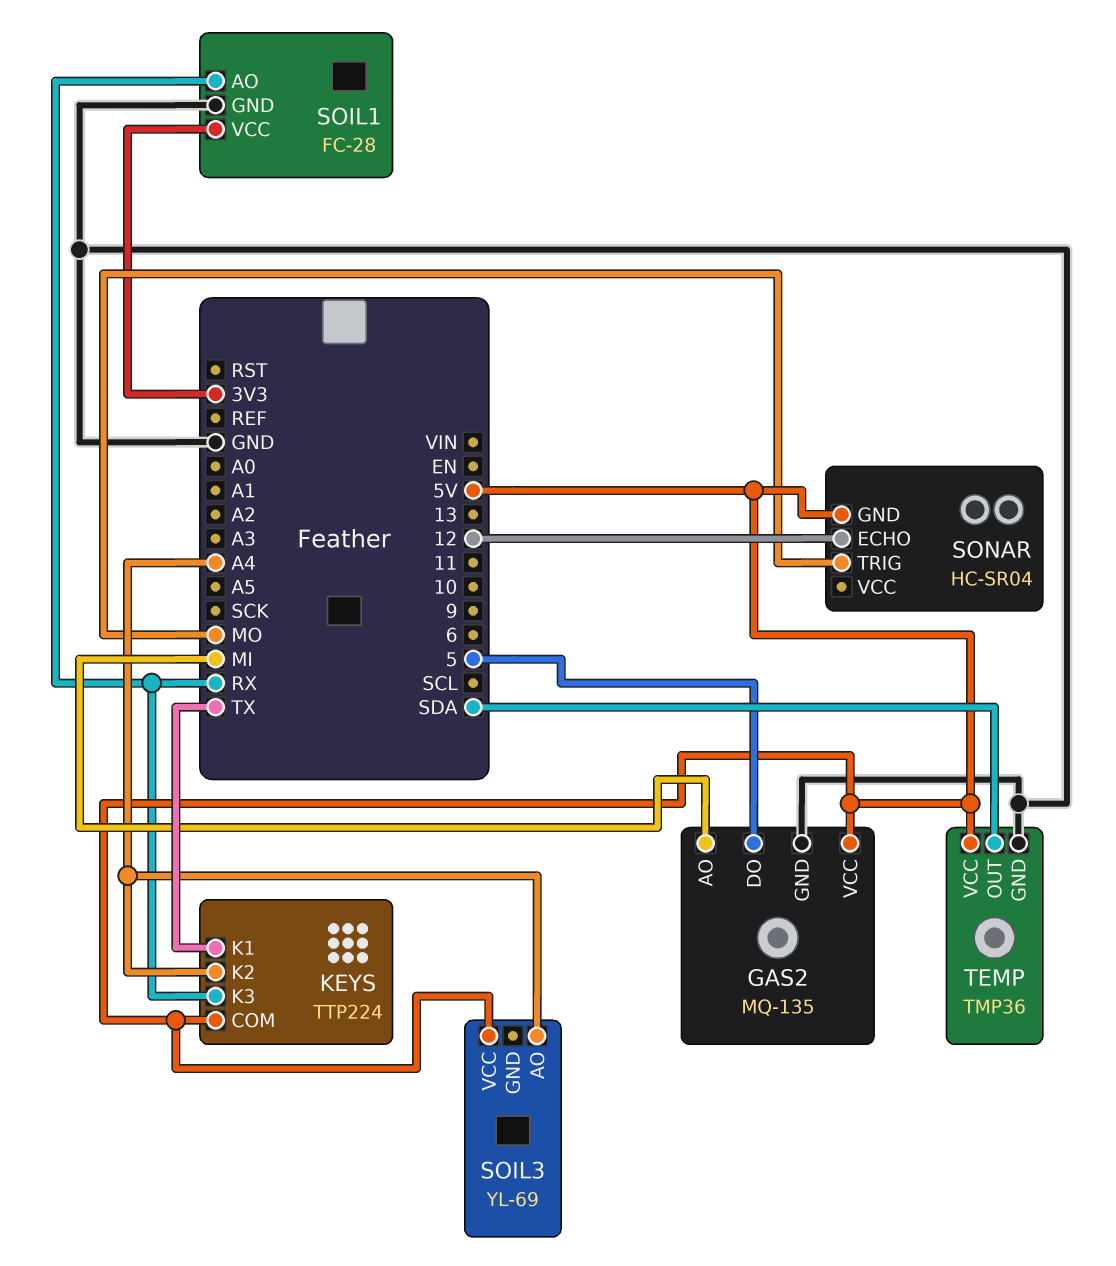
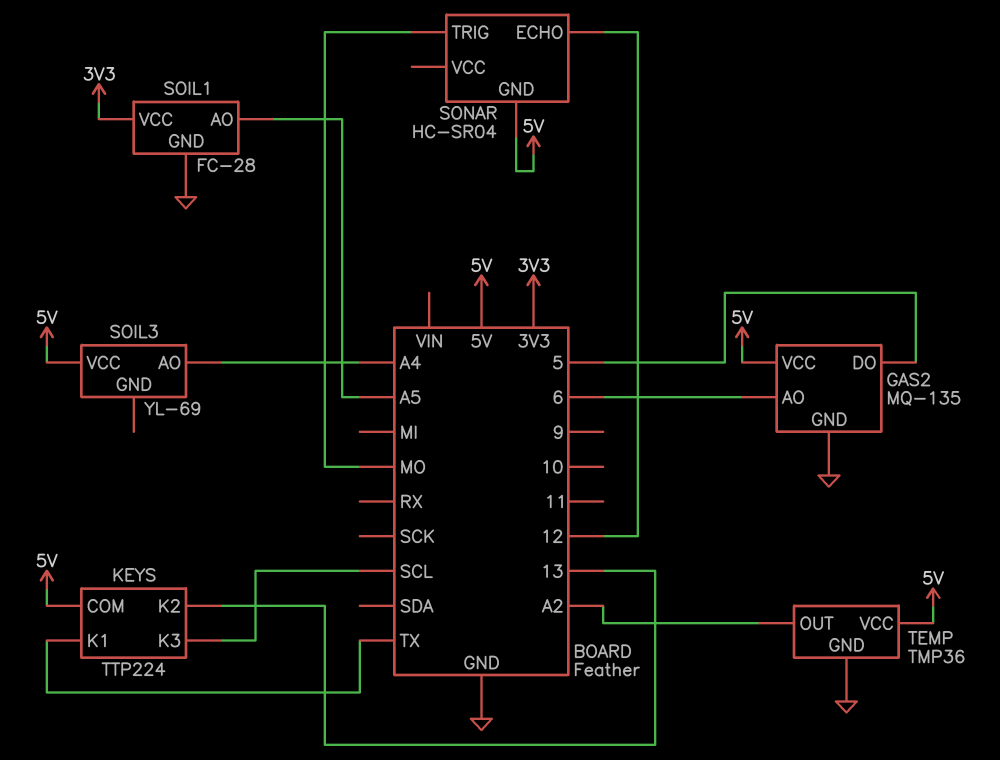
GAS2 pin AO: MI -> 6
KEYS pin K2: A4 -> 13
KEYS pin K3: RX -> SCL
SOIL1 pin AO: RX -> A5
TEMP pin OUT: SDA -> A2

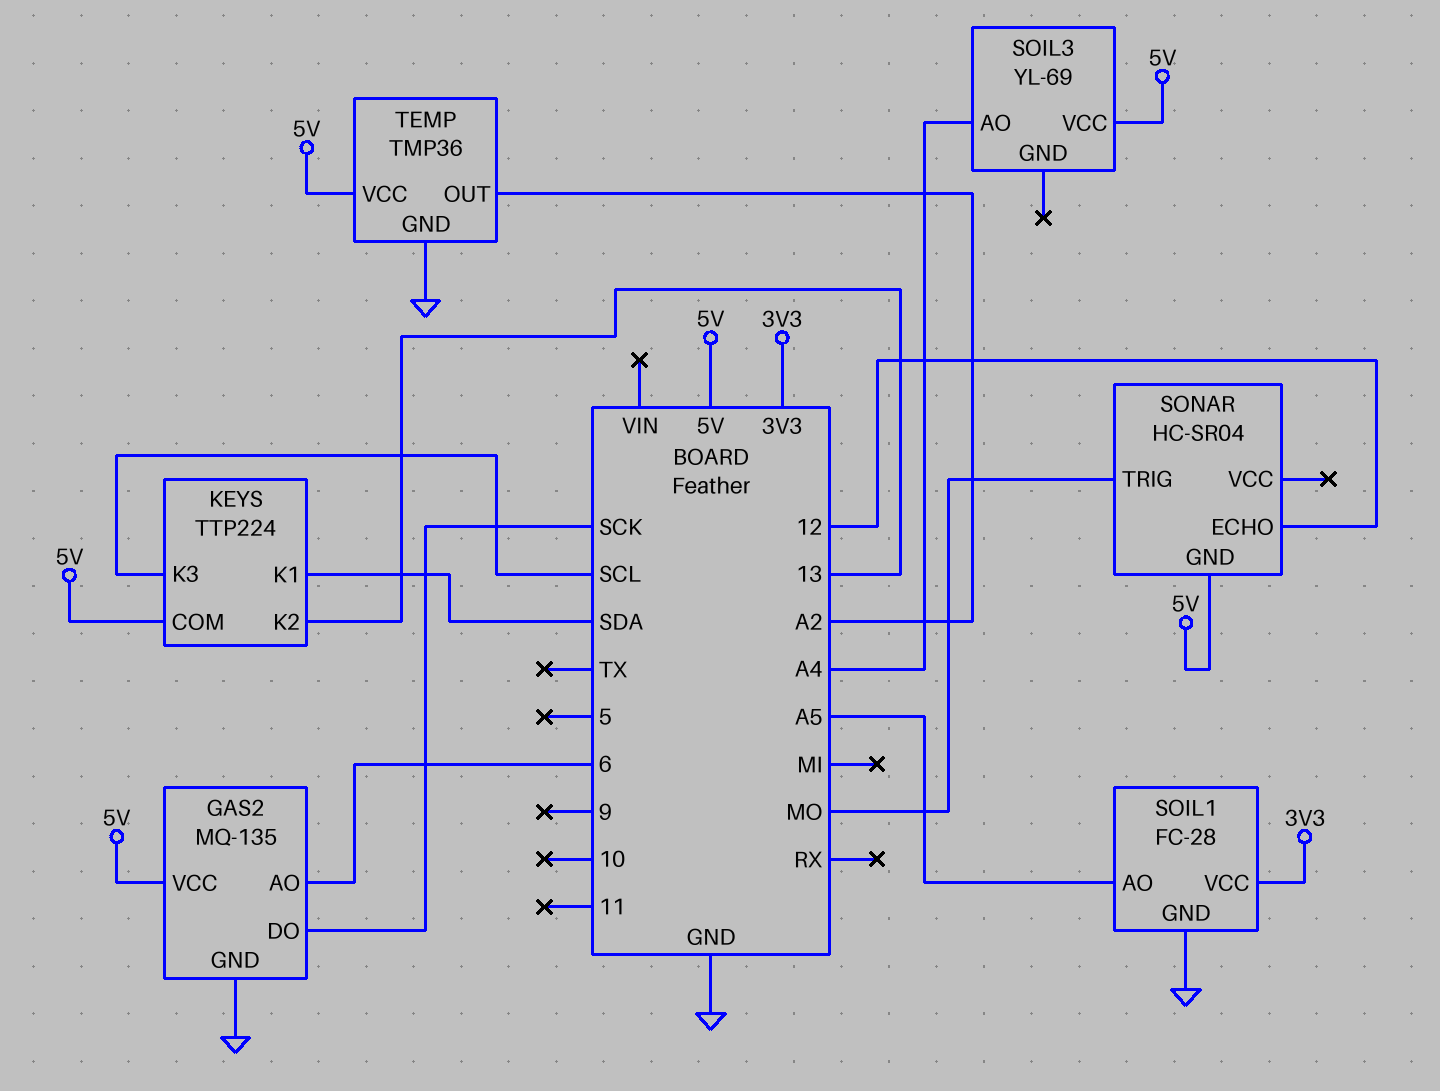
GAS2 pin DO: 5 -> SCK
KEYS pin K1: TX -> SDA

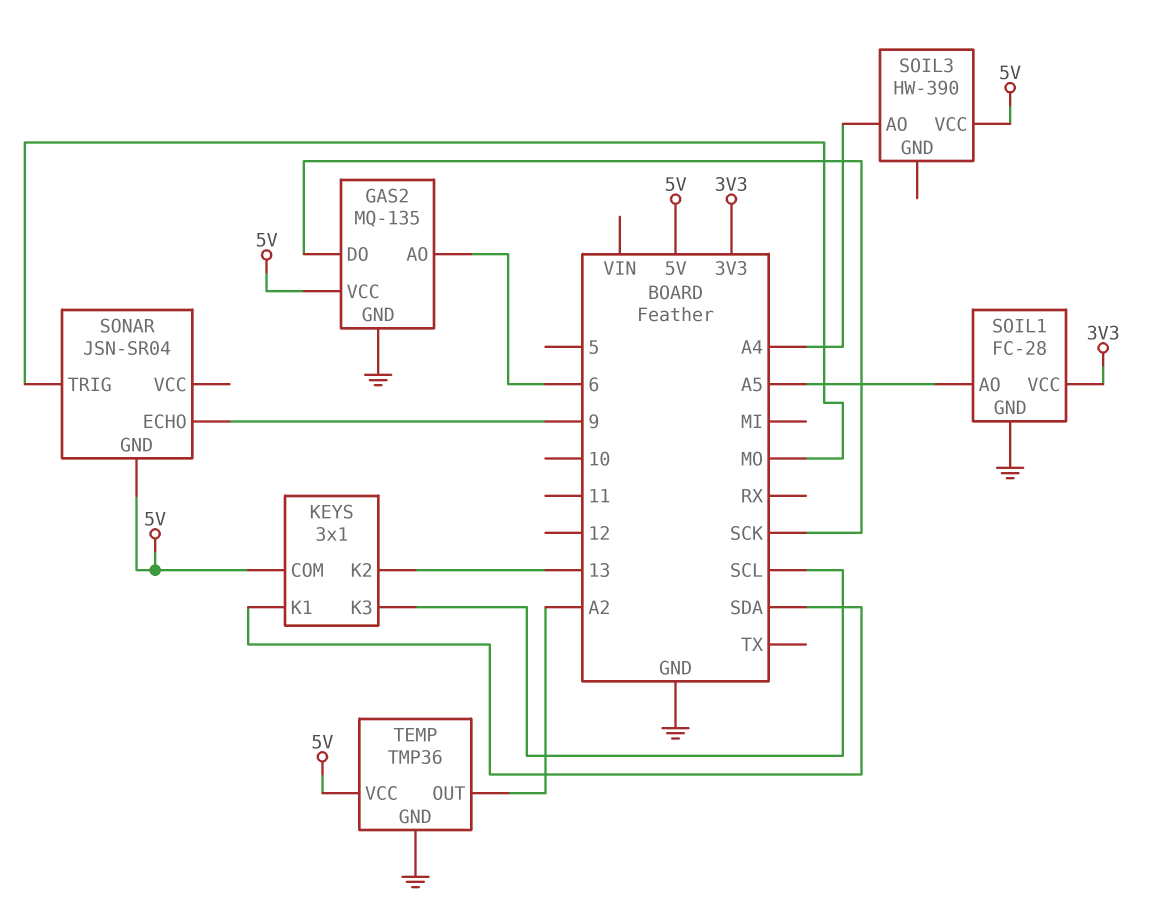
KEYS: TTP224 -> 3x1
SOIL3: YL-69 -> HW-390
SONAR: HC-SR04 -> JSN-SR04
SONAR pin ECHO: 12 -> 9

